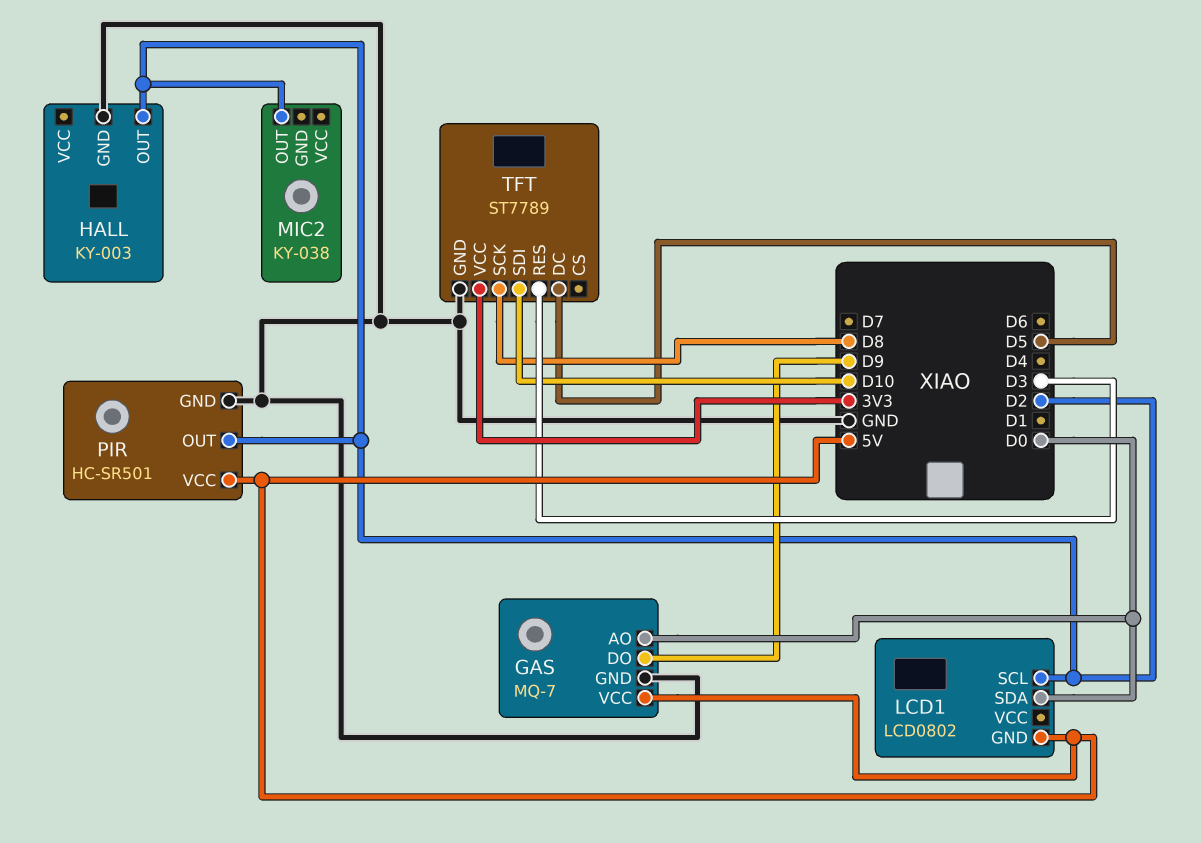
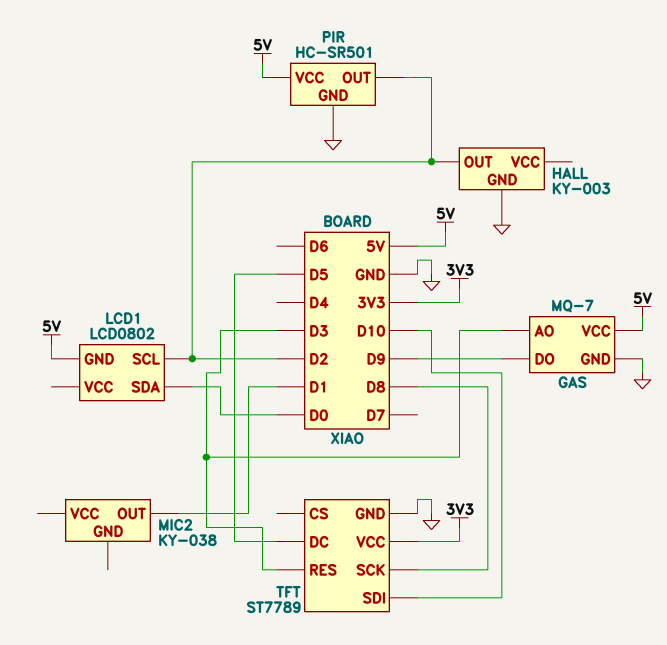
GAS pin AO: D0 -> D3
MIC2 pin OUT: D2 -> D1

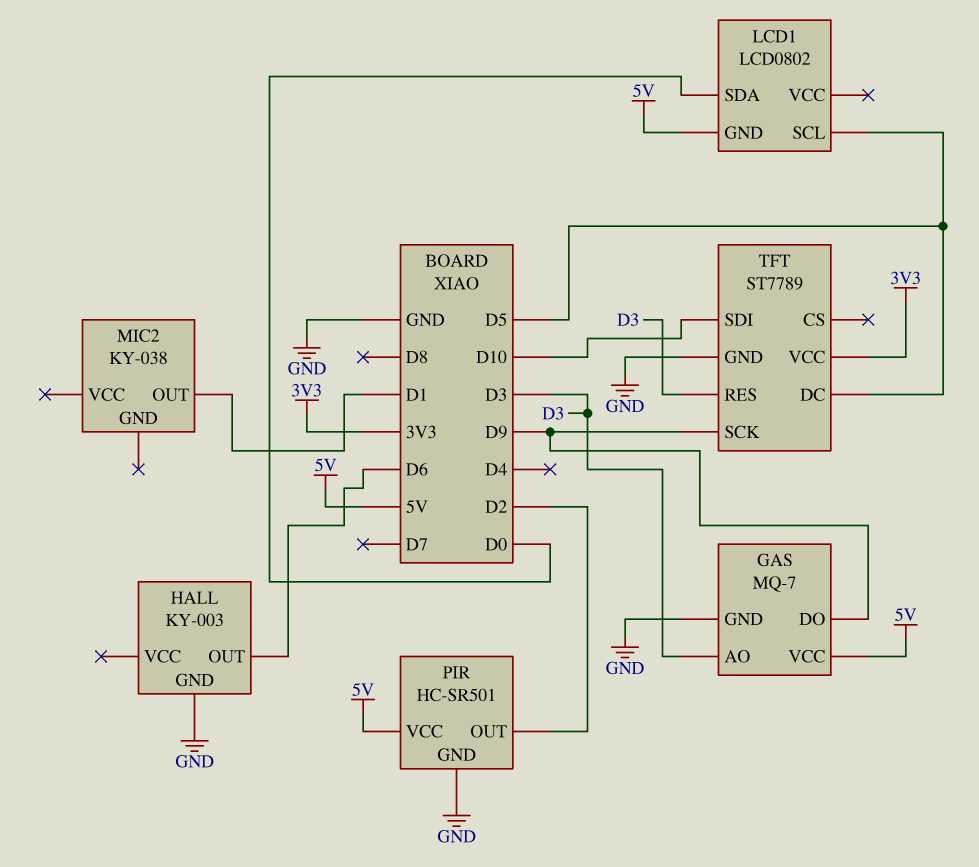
HALL pin OUT: D2 -> D6
LCD1 pin SCL: D2 -> D5
TFT pin SCK: D8 -> D9

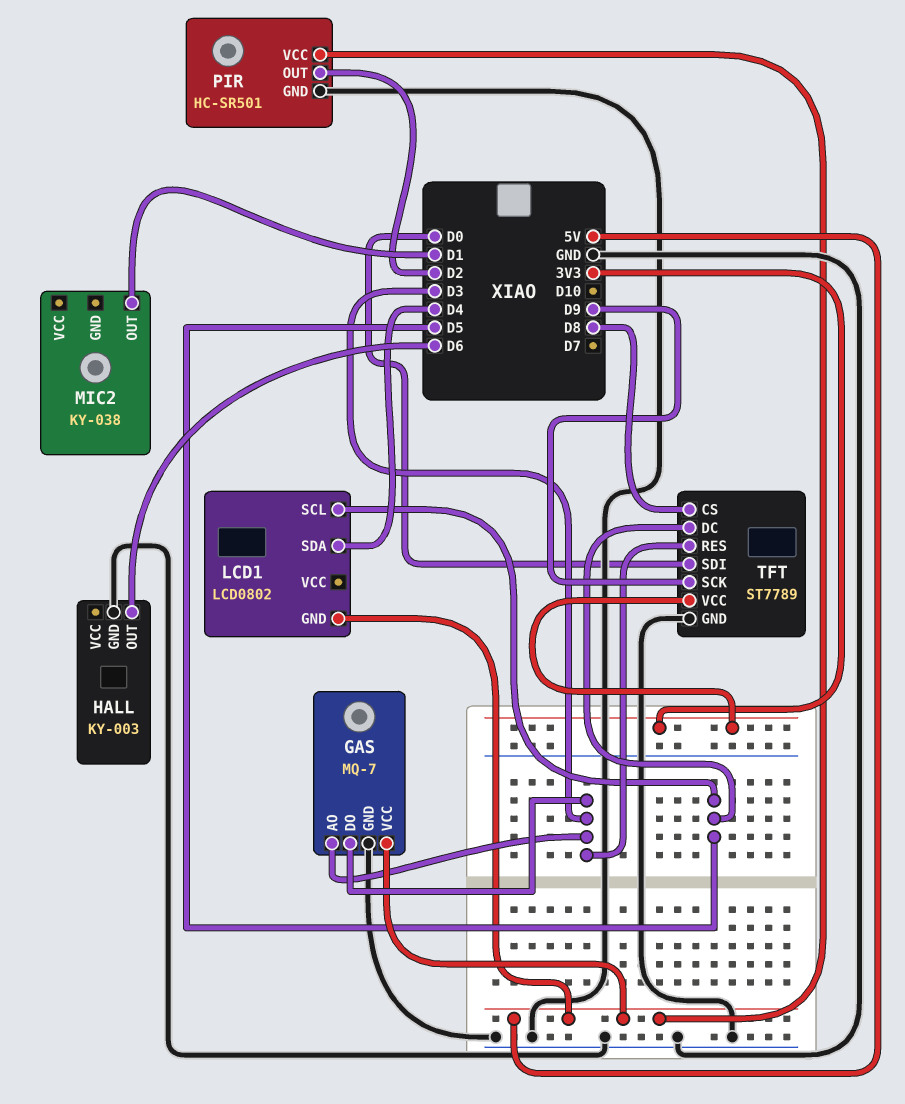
GAS pin DO: D9 -> D3
LCD1 pin SDA: D0 -> D4
TFT pin CS: none -> D8
TFT pin SDI: D10 -> D0

